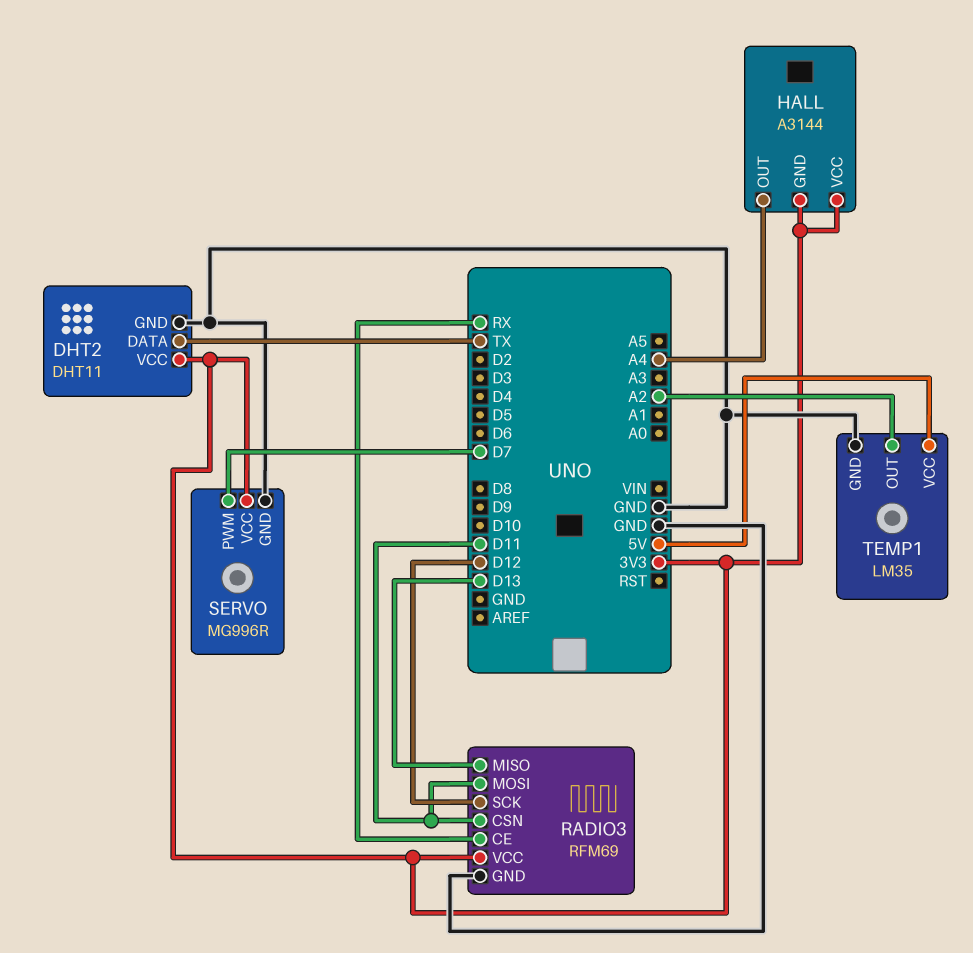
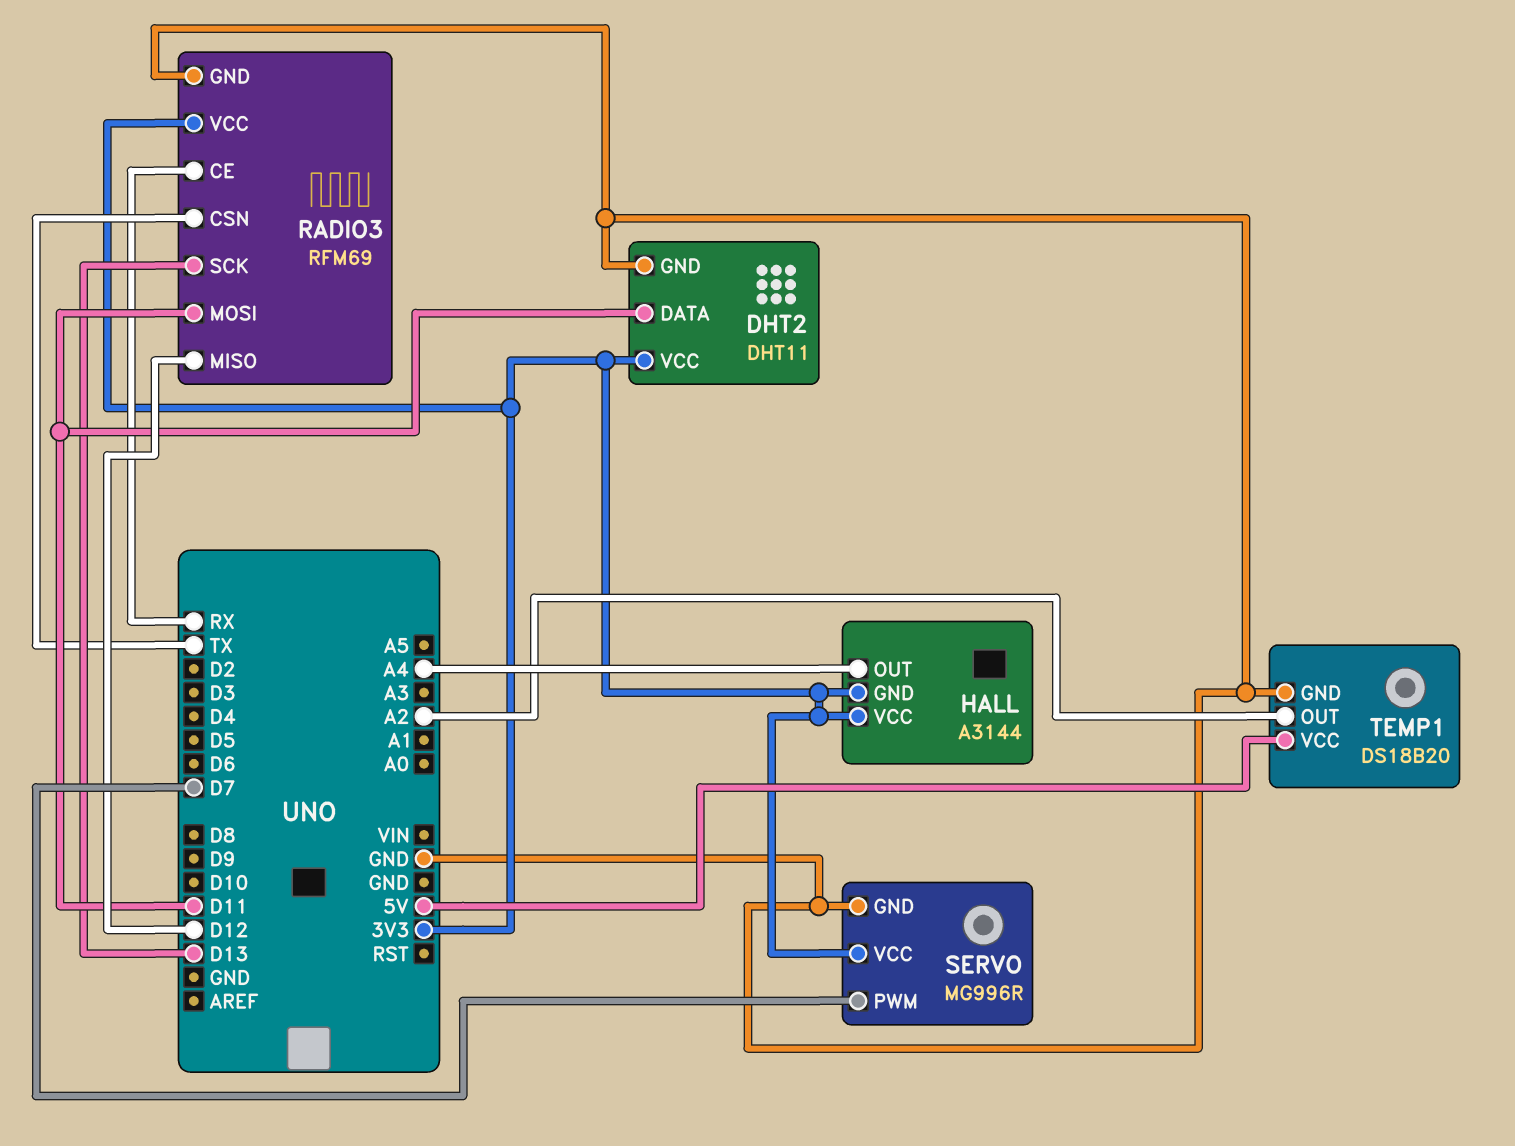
DHT2 pin DATA: TX -> D11
RADIO3 pin CSN: D11 -> TX
RADIO3 pin MISO: D13 -> D12
RADIO3 pin SCK: D12 -> D13
TEMP1: LM35 -> DS18B20

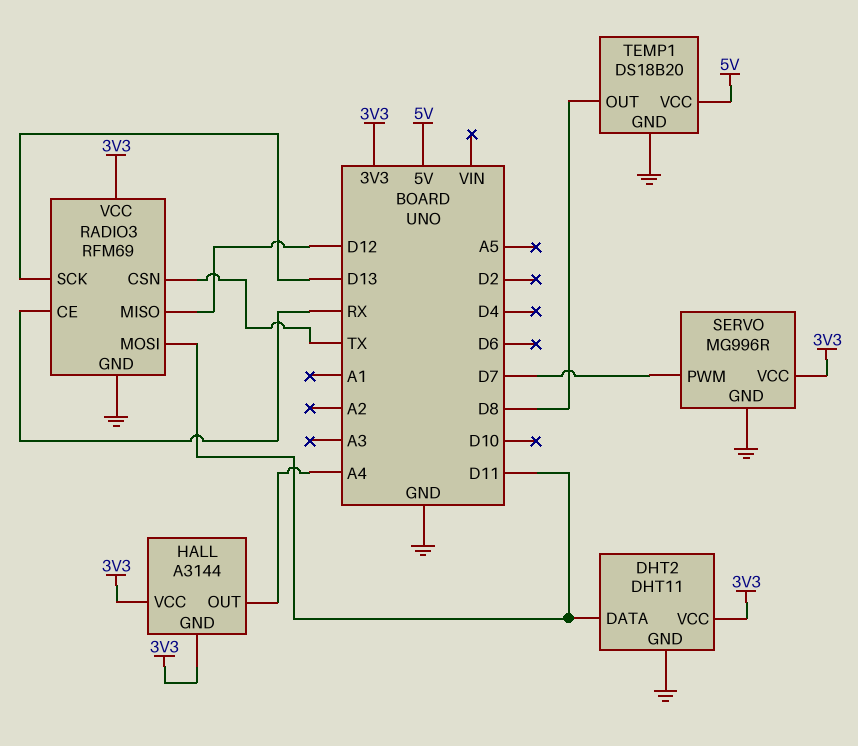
TEMP1 pin OUT: A2 -> D8

